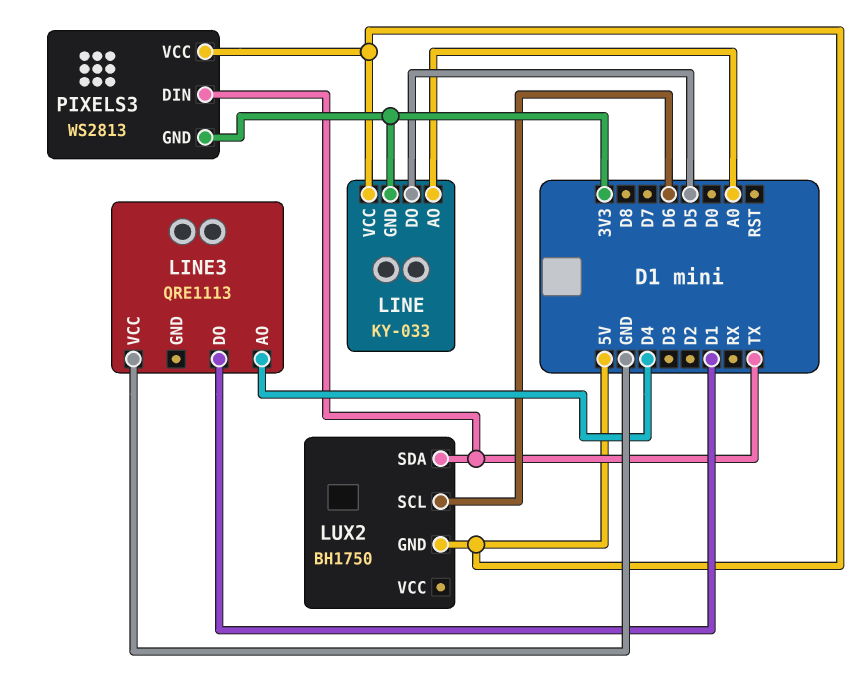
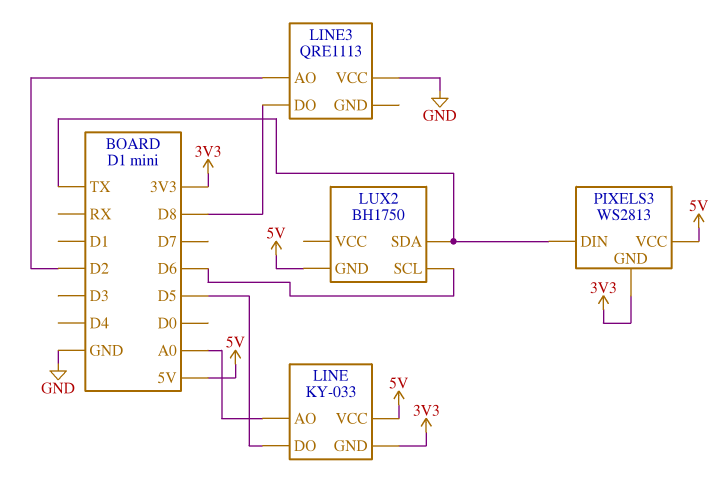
LINE3 pin AO: D4 -> D2
LINE3 pin DO: D1 -> D8

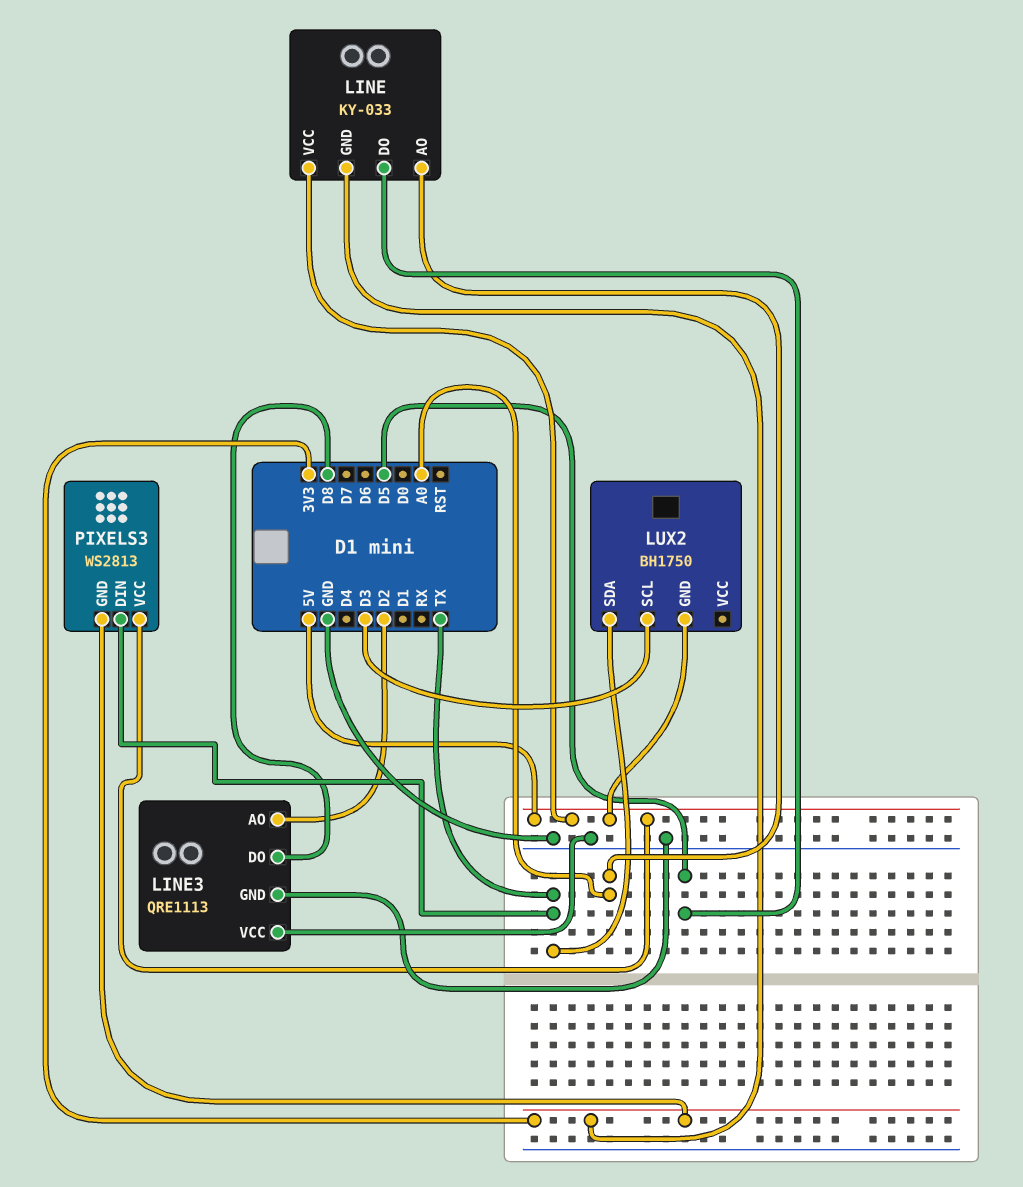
LINE3 pin GND: none -> GND
LUX2 pin SCL: D6 -> D3

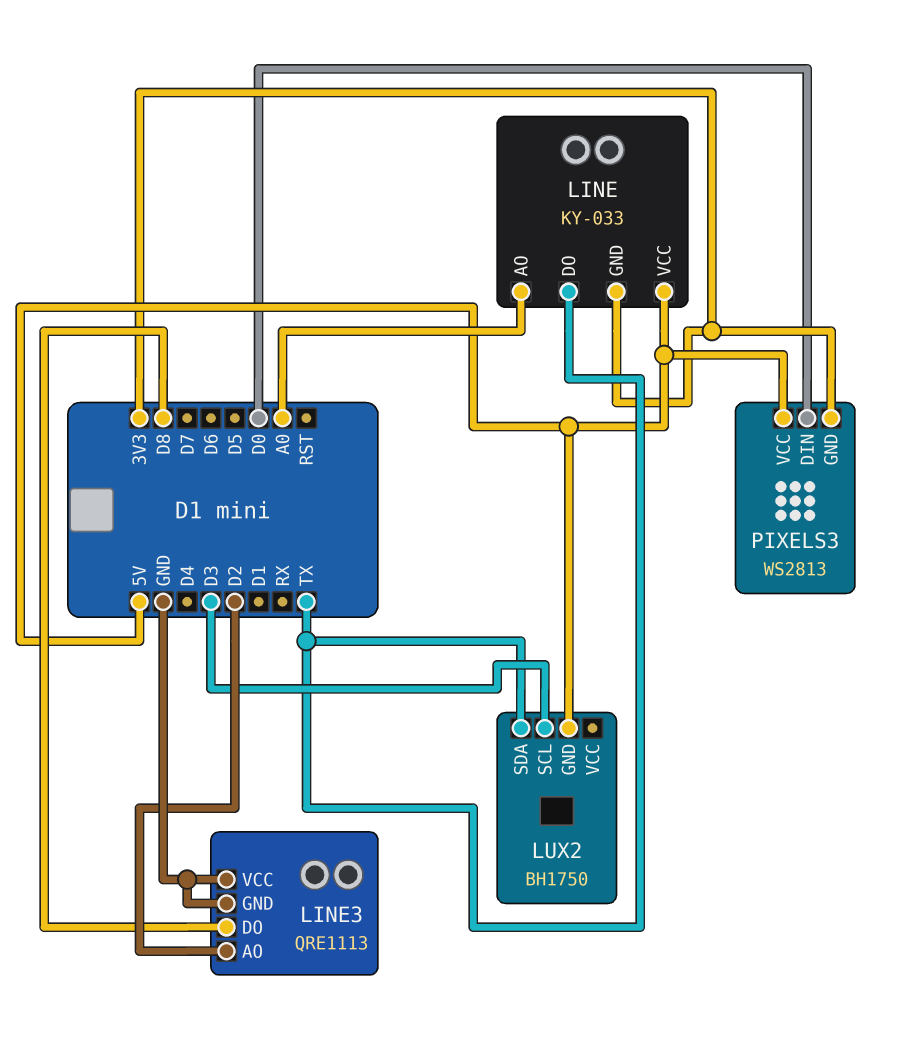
LINE pin DO: D5 -> TX
PIXELS3 pin DIN: TX -> D0

